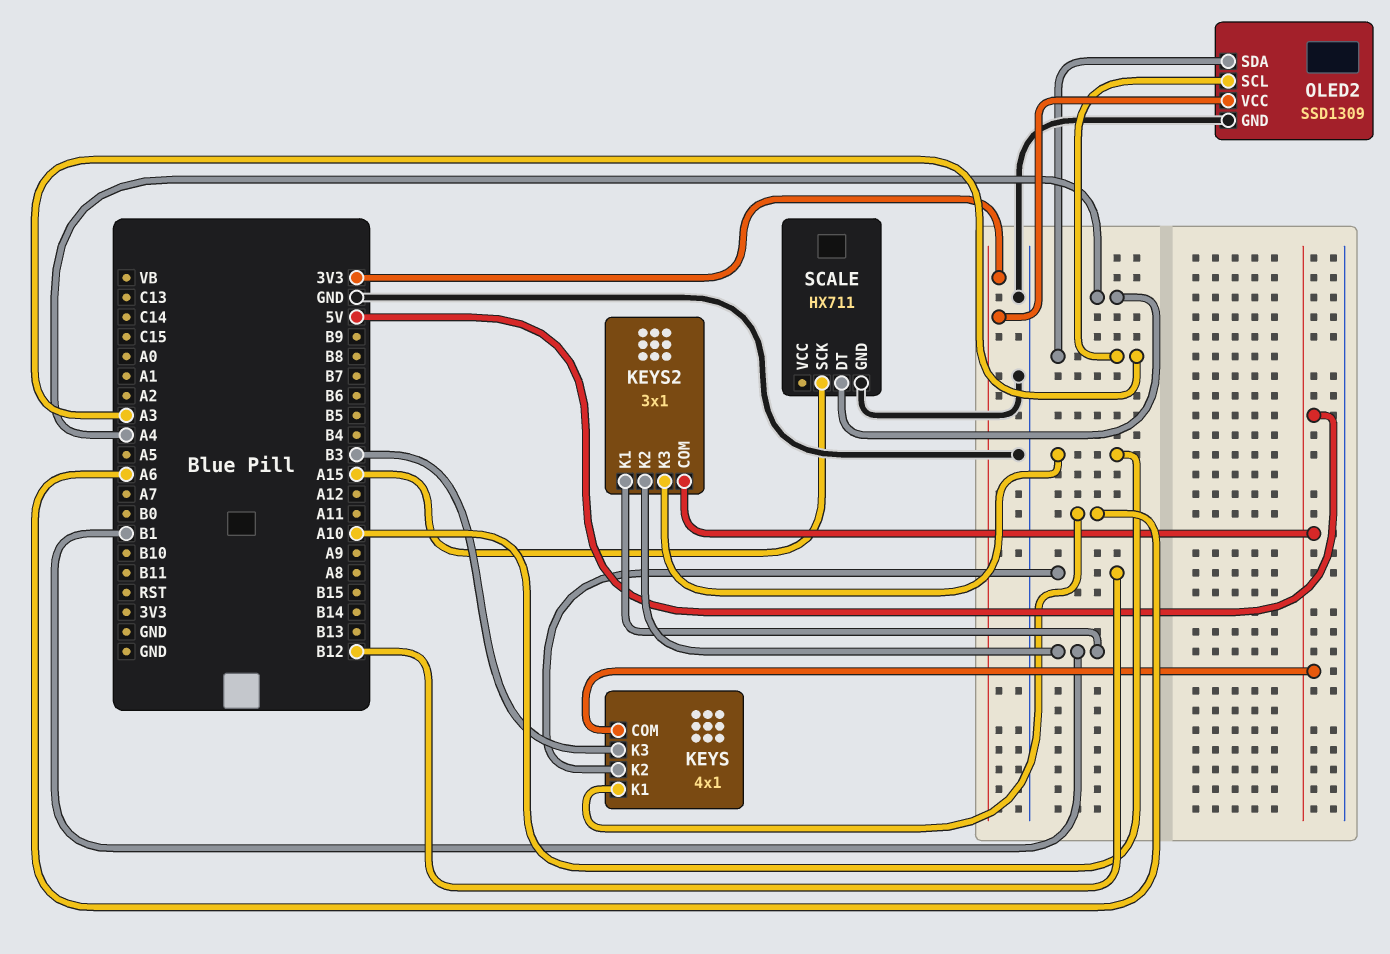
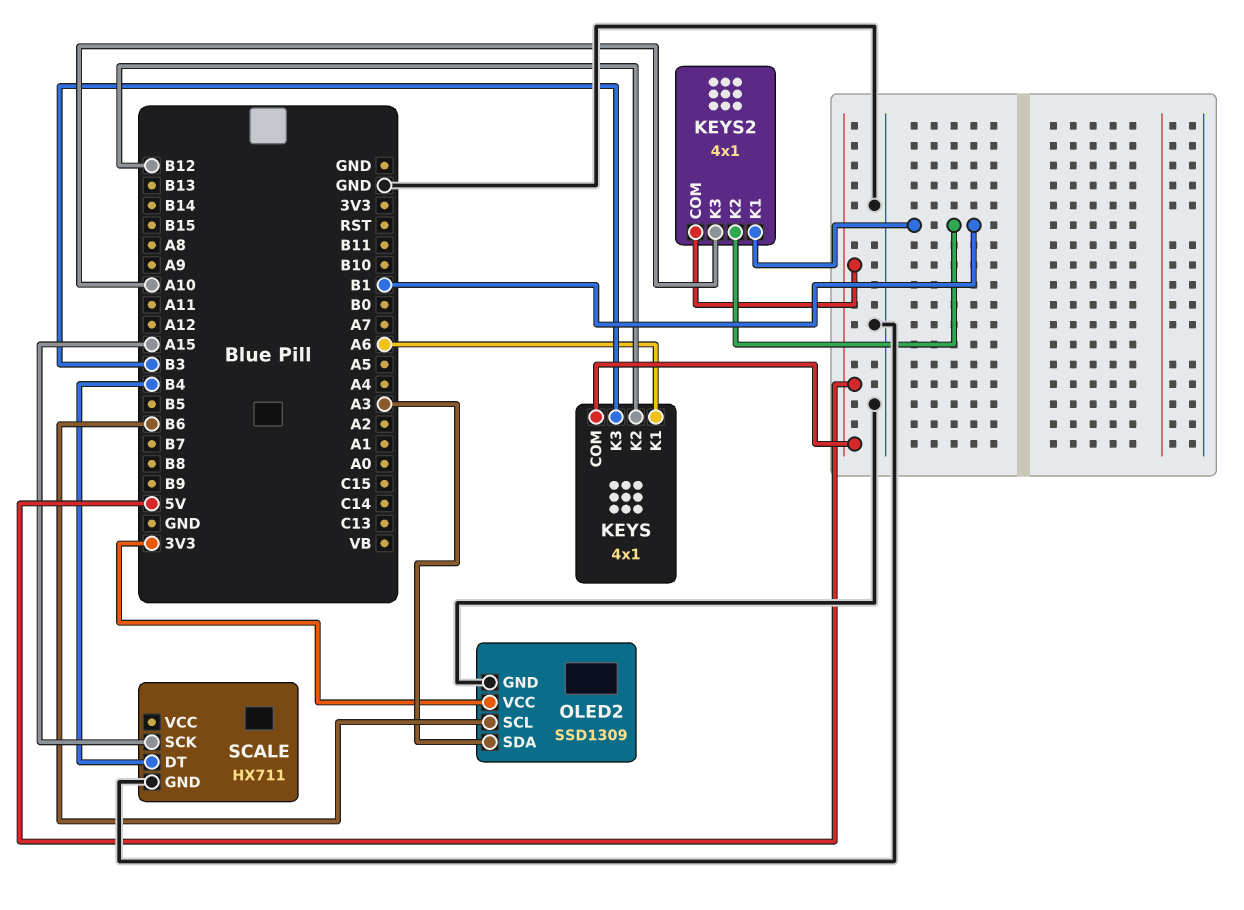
KEYS2: 3x1 -> 4x1
OLED2 pin SCL: A3 -> B6
SCALE pin DT: A4 -> B4

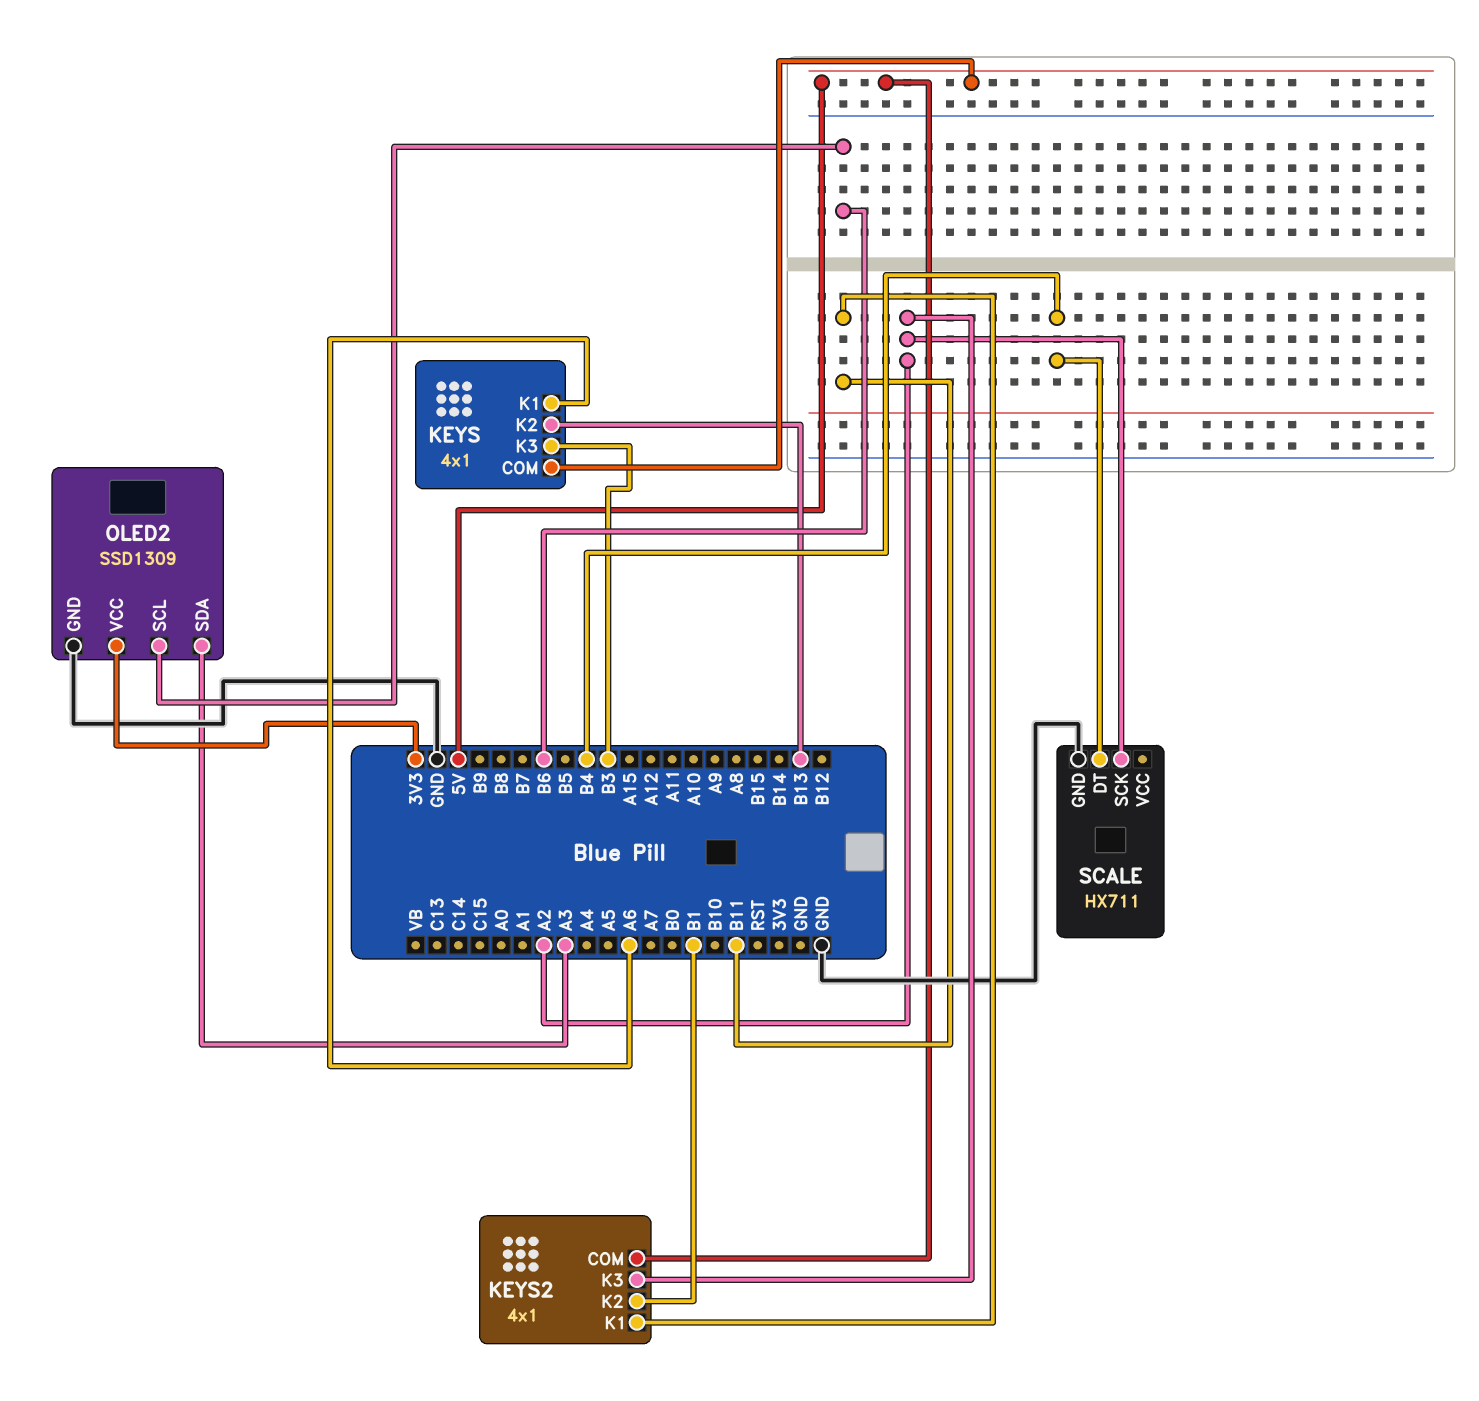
KEYS pin K2: B12 -> B13
KEYS2 pin K1: B1 -> B11
KEYS2 pin K3: A10 -> A2
SCALE pin SCK: A15 -> A2

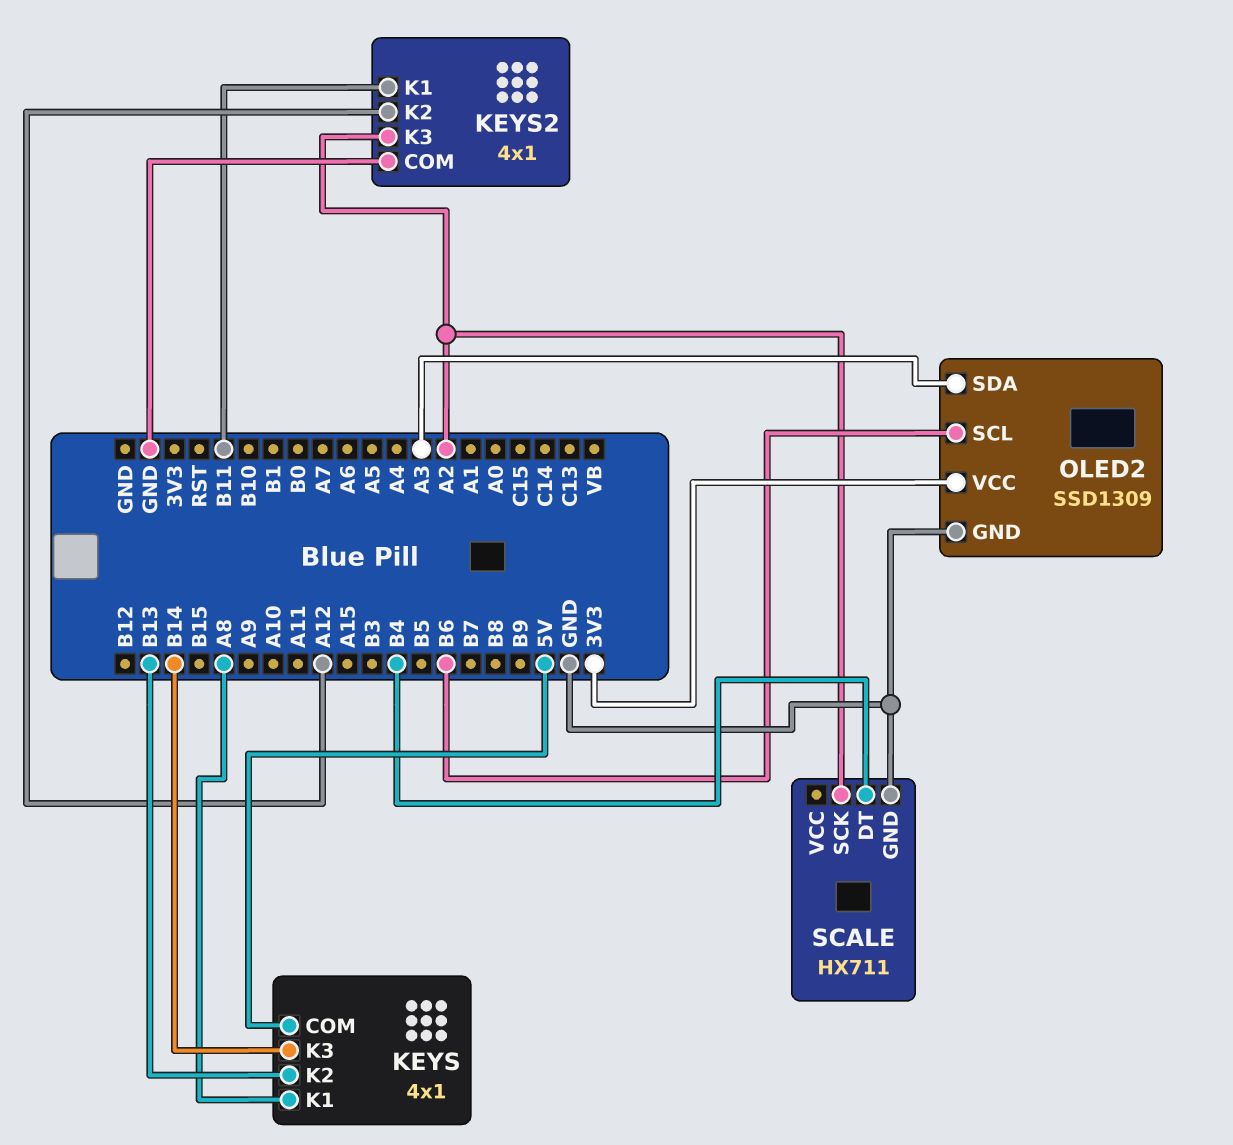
KEYS pin K1: A6 -> A8
KEYS pin K3: B3 -> B14
KEYS2 pin COM: 5V -> GND
KEYS2 pin K2: B1 -> A12

